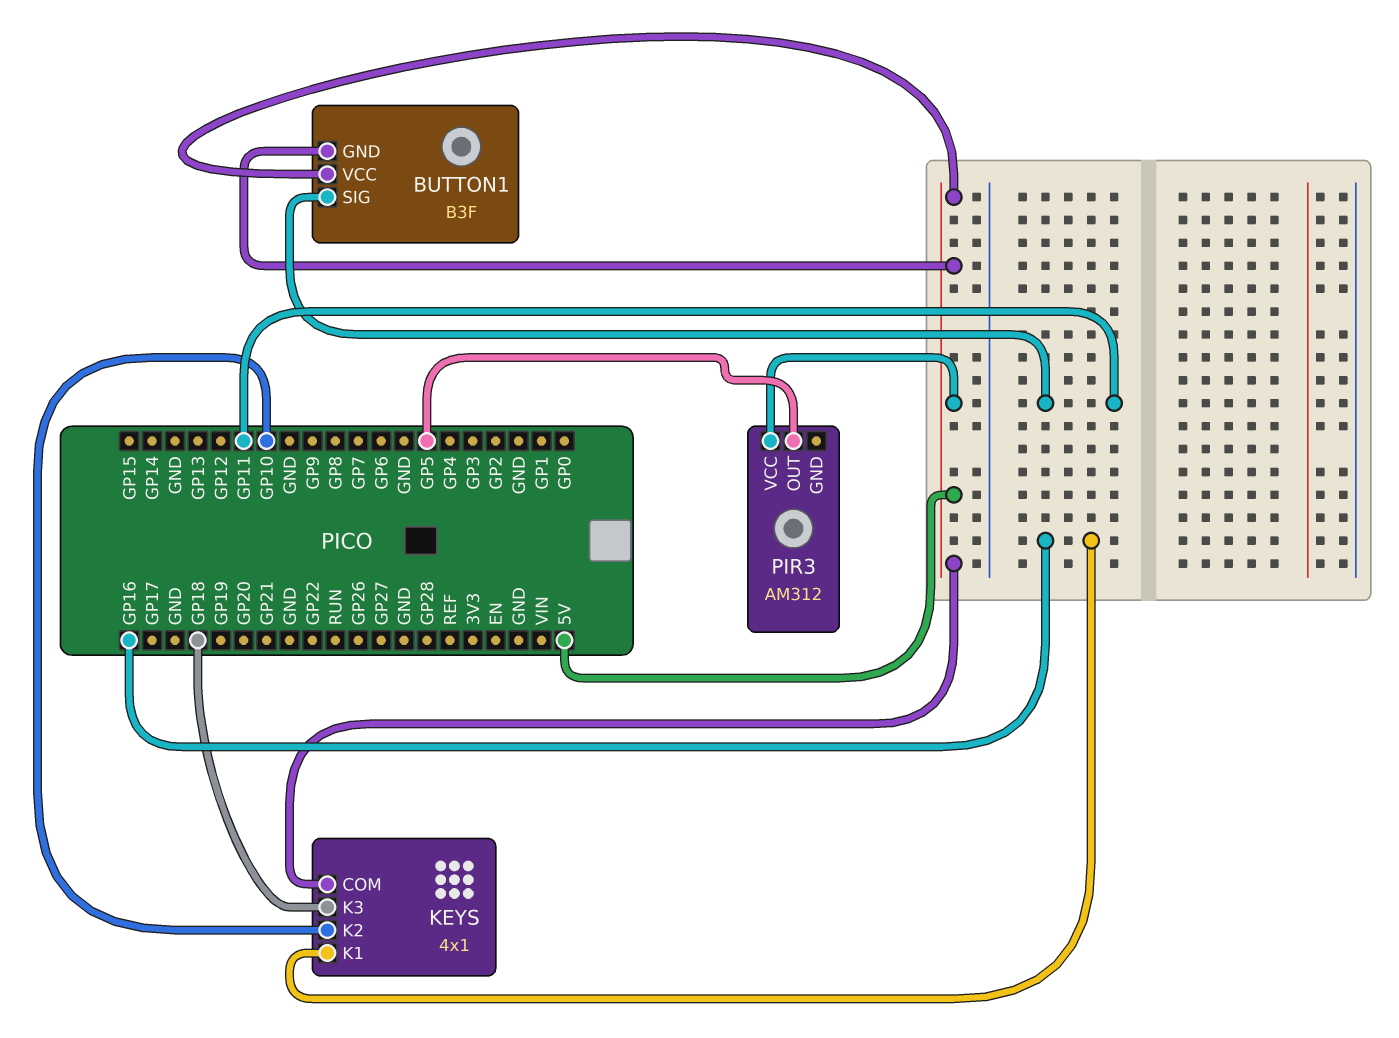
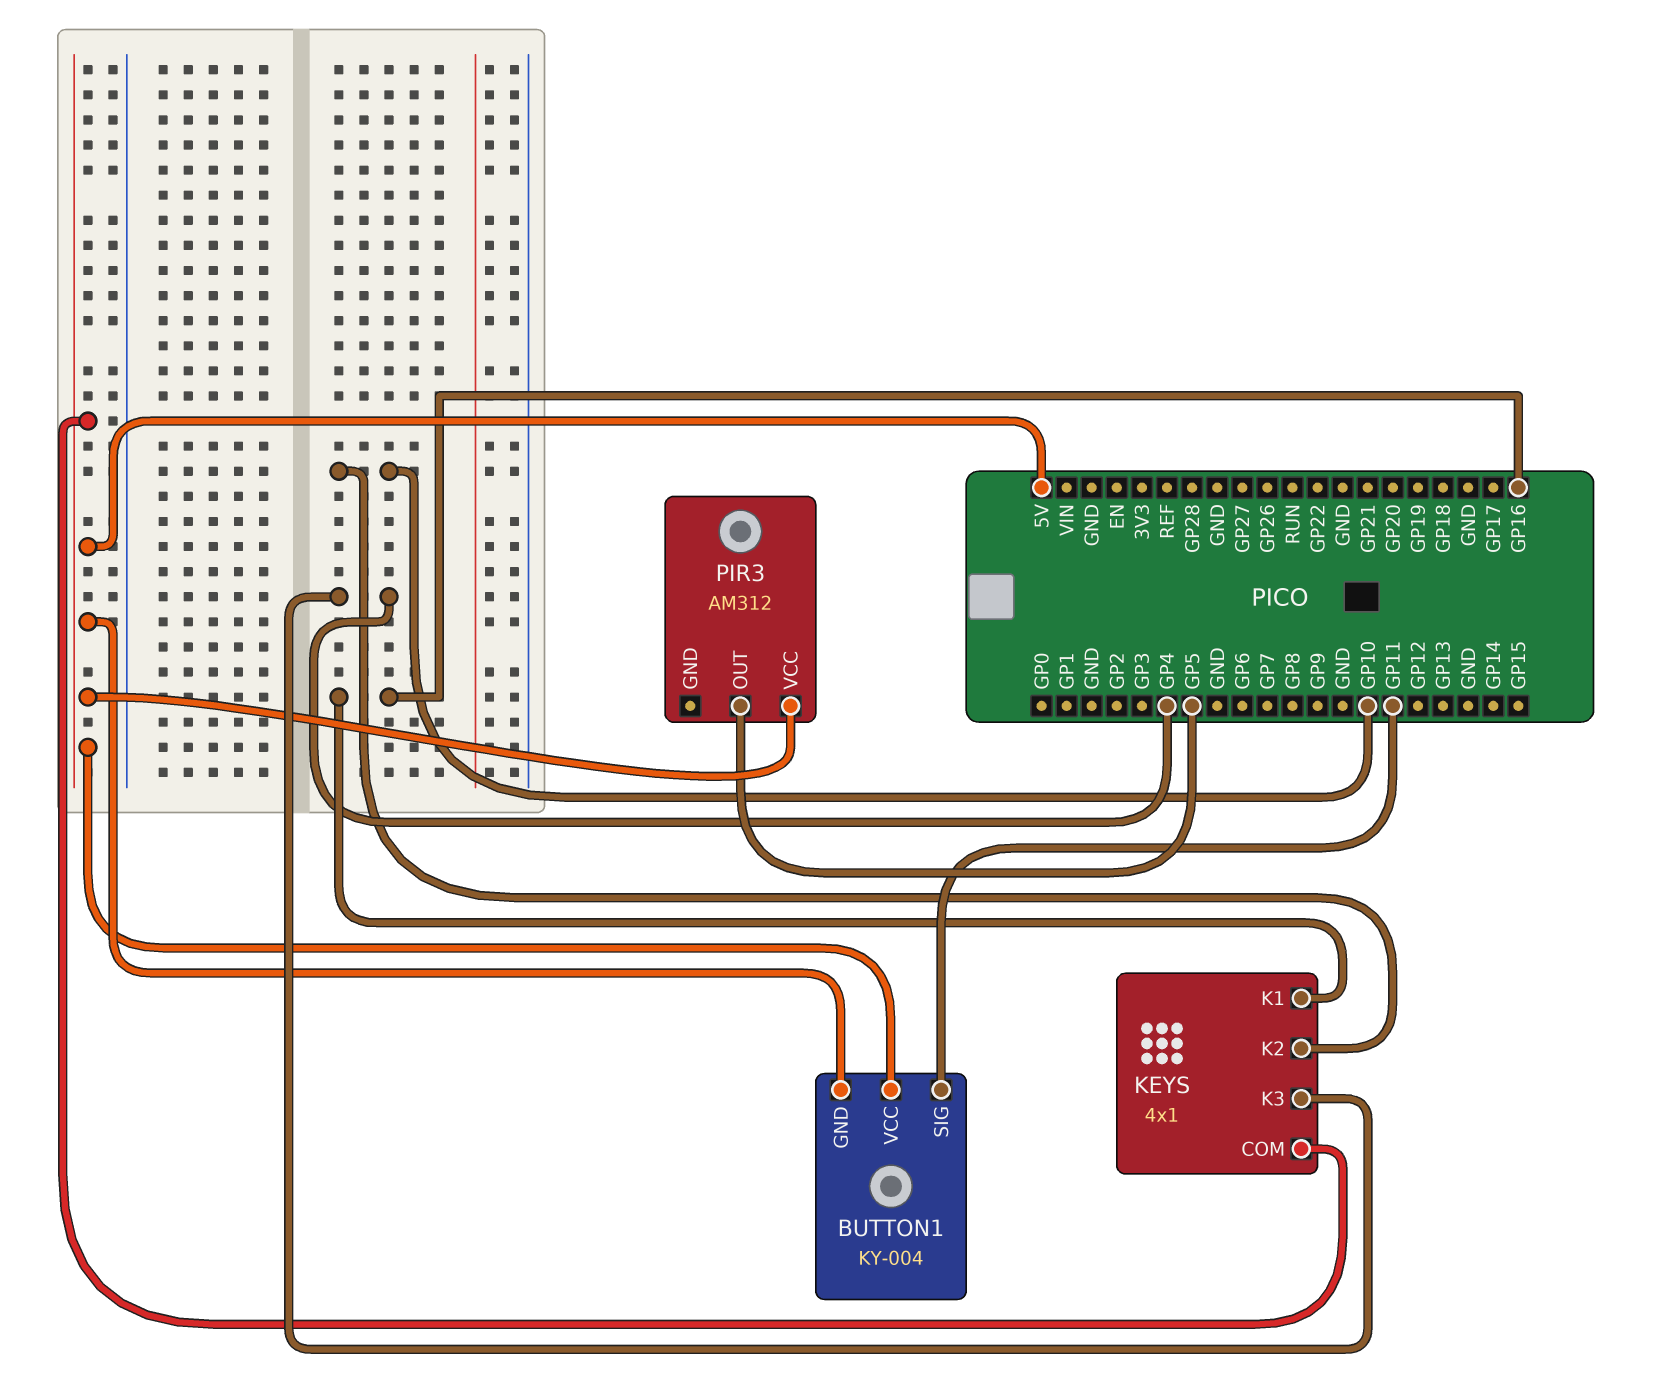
BUTTON1: B3F -> KY-004
KEYS pin K3: GP18 -> GP4

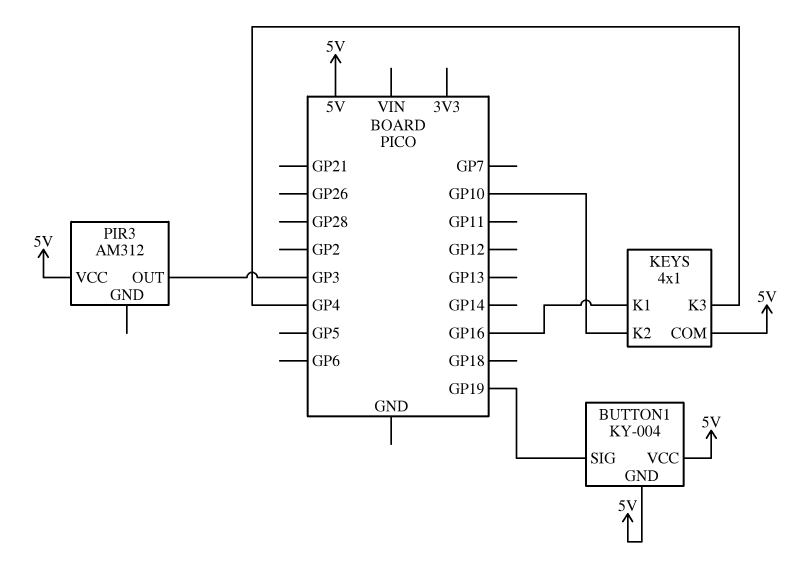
BUTTON1 pin SIG: GP11 -> GP19
PIR3 pin OUT: GP5 -> GP3

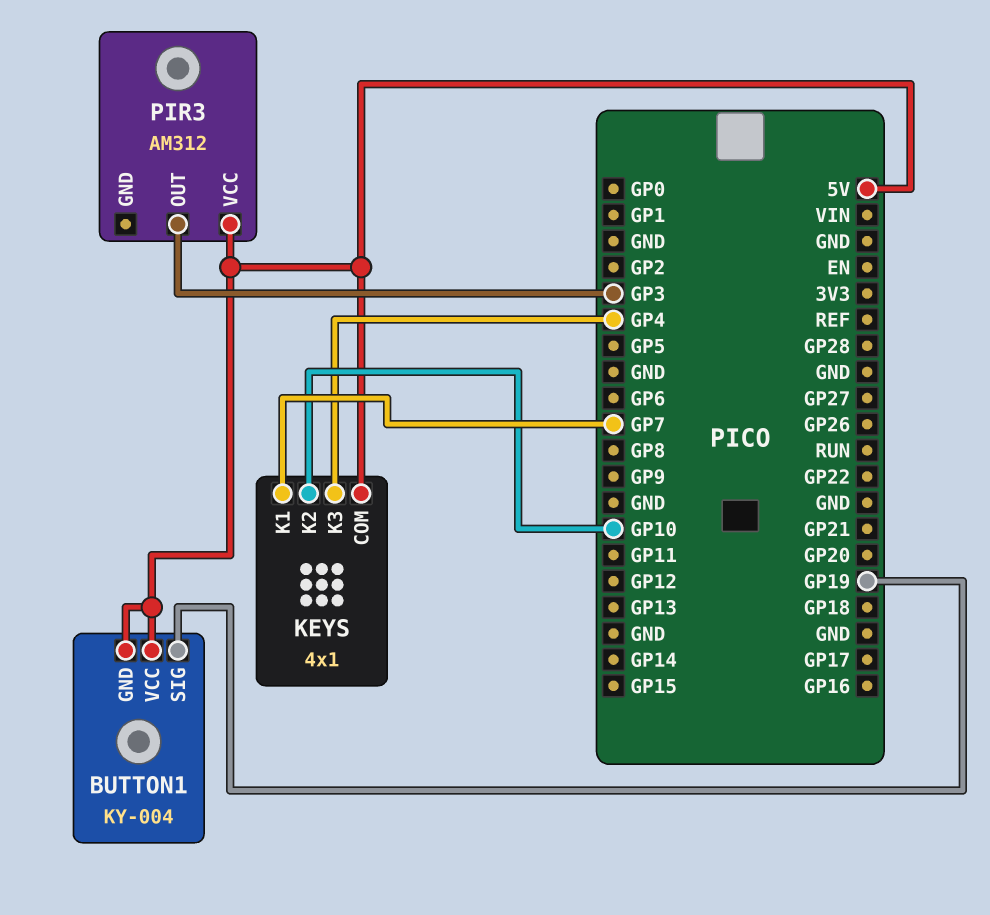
KEYS pin K1: GP16 -> GP7

